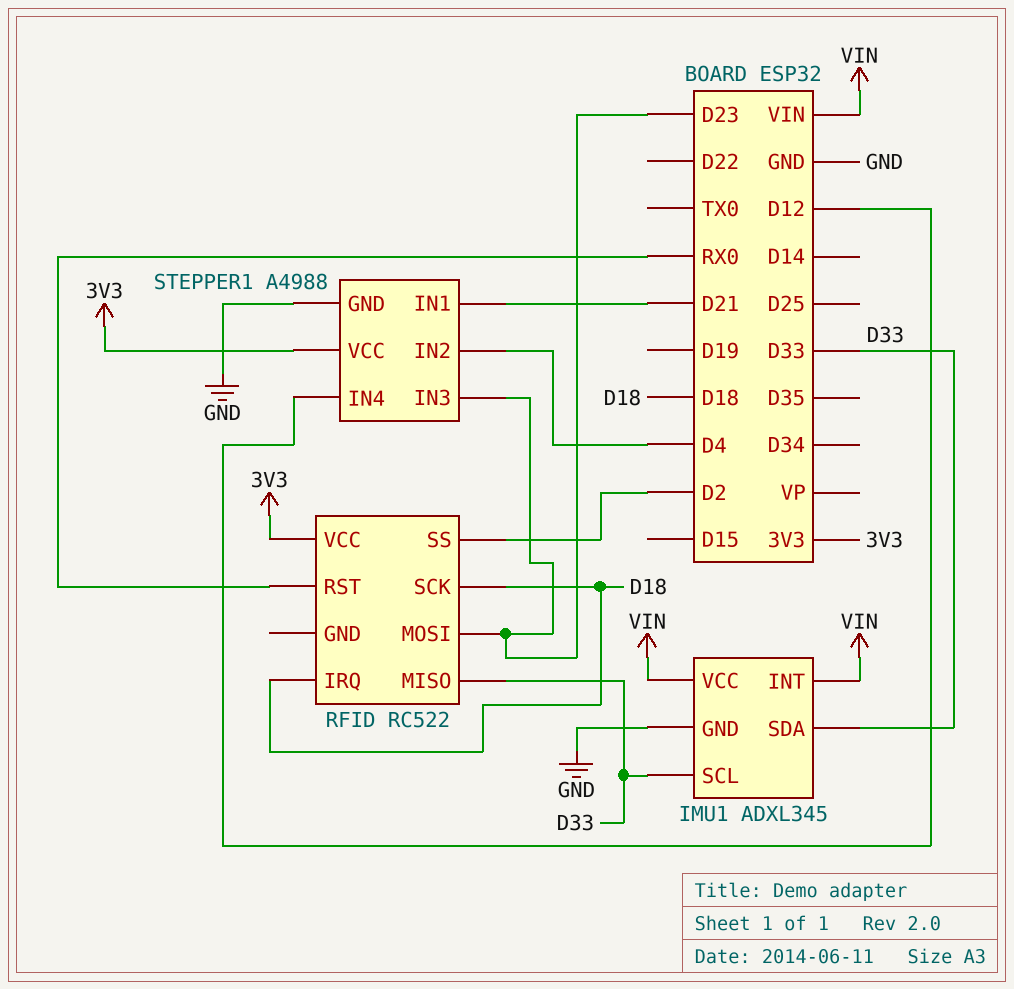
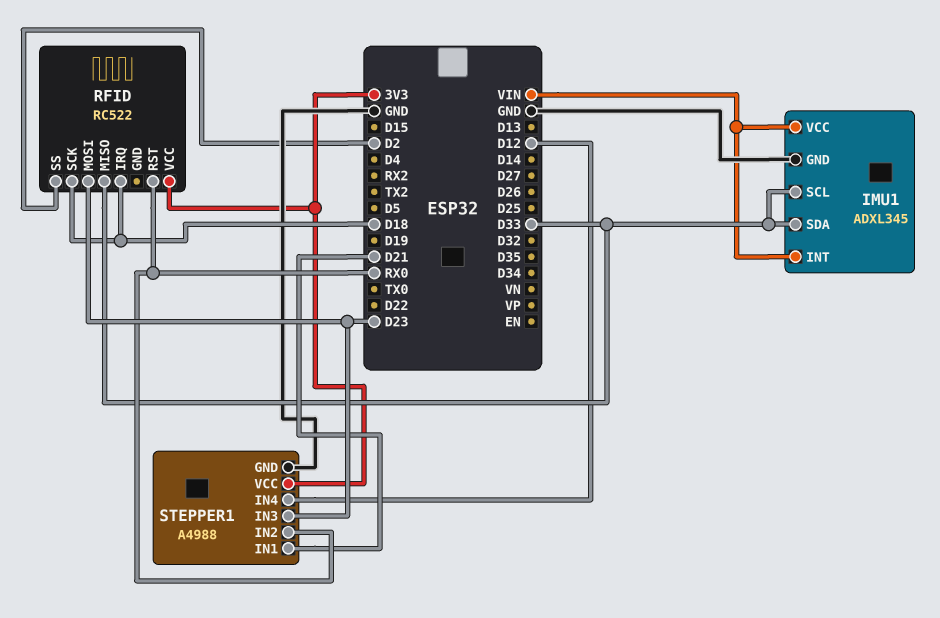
STEPPER1 pin IN2: D4 -> RX0

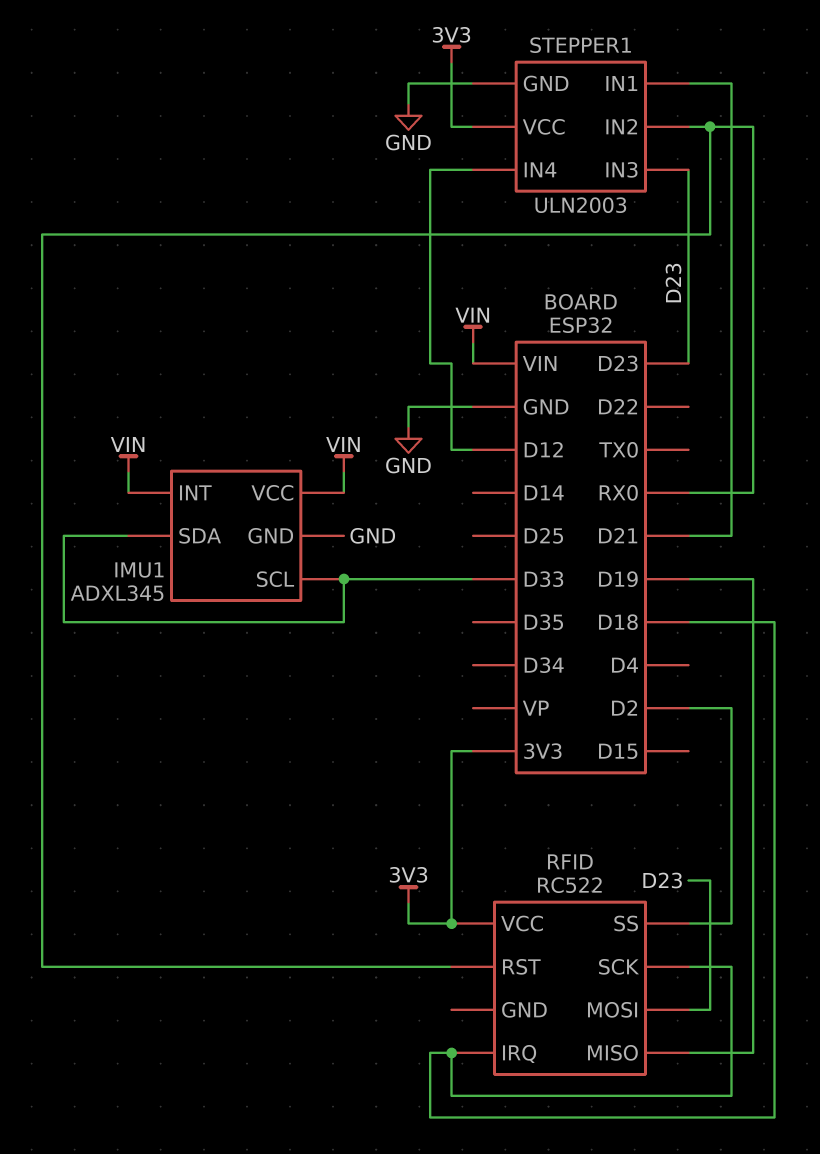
RFID pin MISO: D33 -> D19
STEPPER1: A4988 -> ULN2003

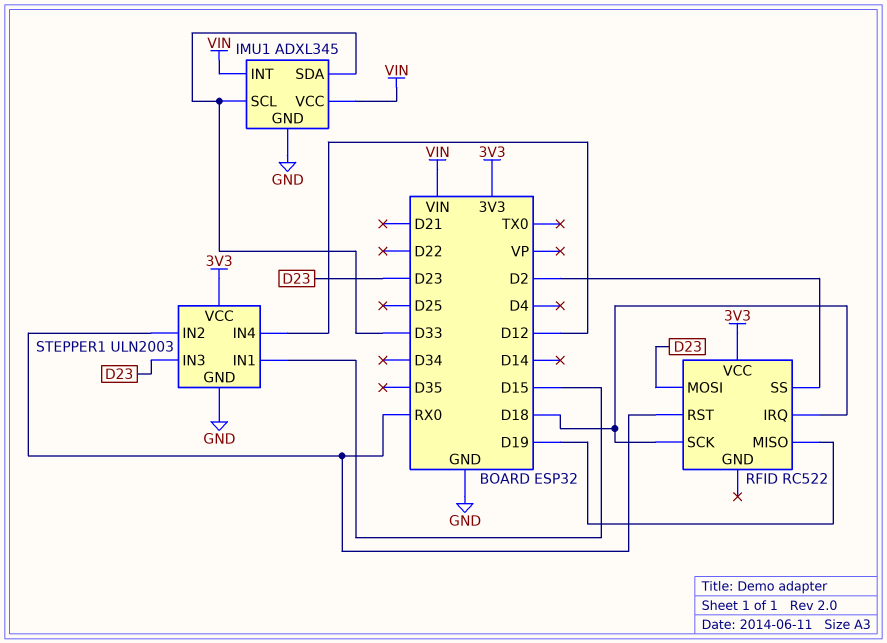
STEPPER1 pin IN1: D21 -> D15

